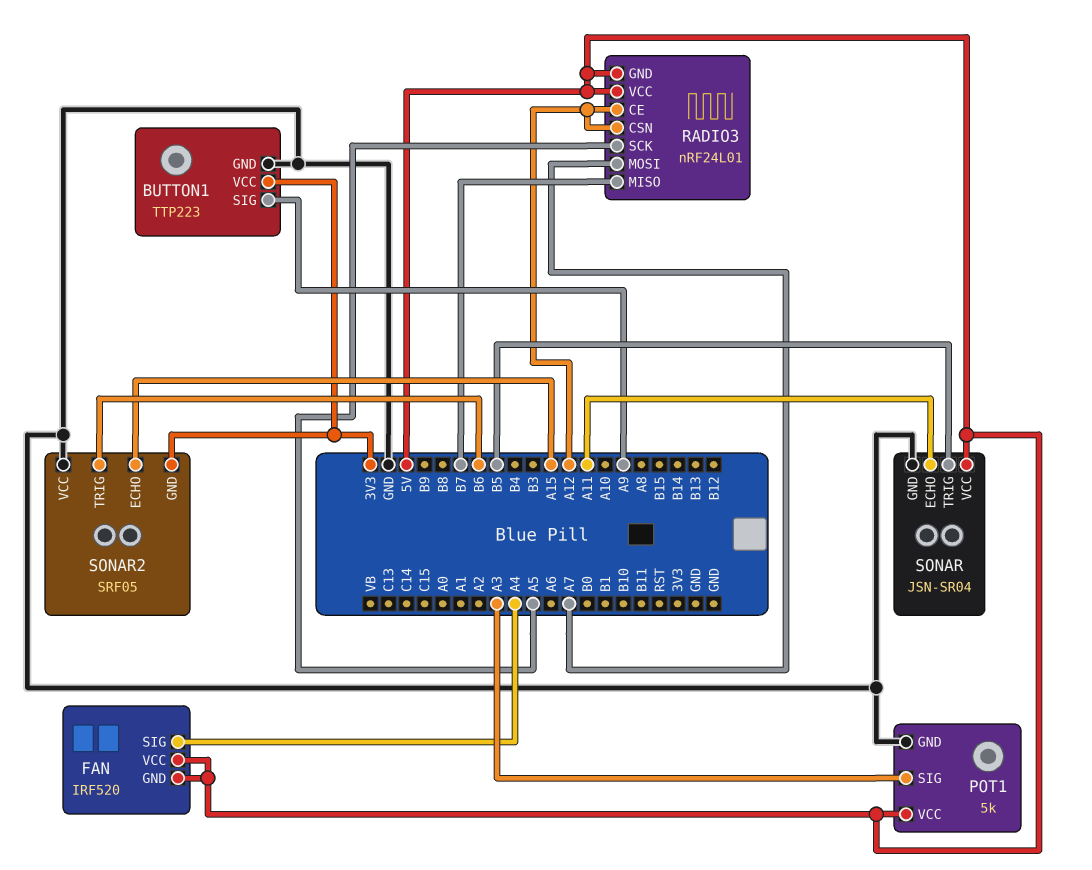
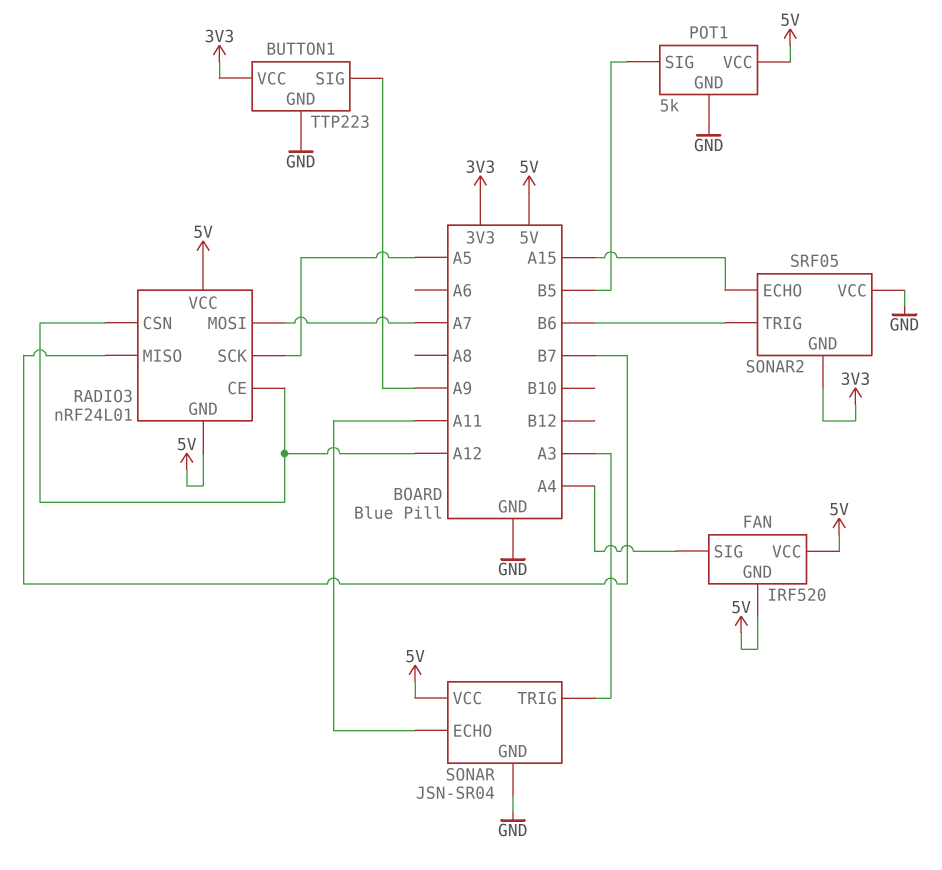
POT1 pin SIG: A3 -> B5
SONAR pin TRIG: B5 -> A3

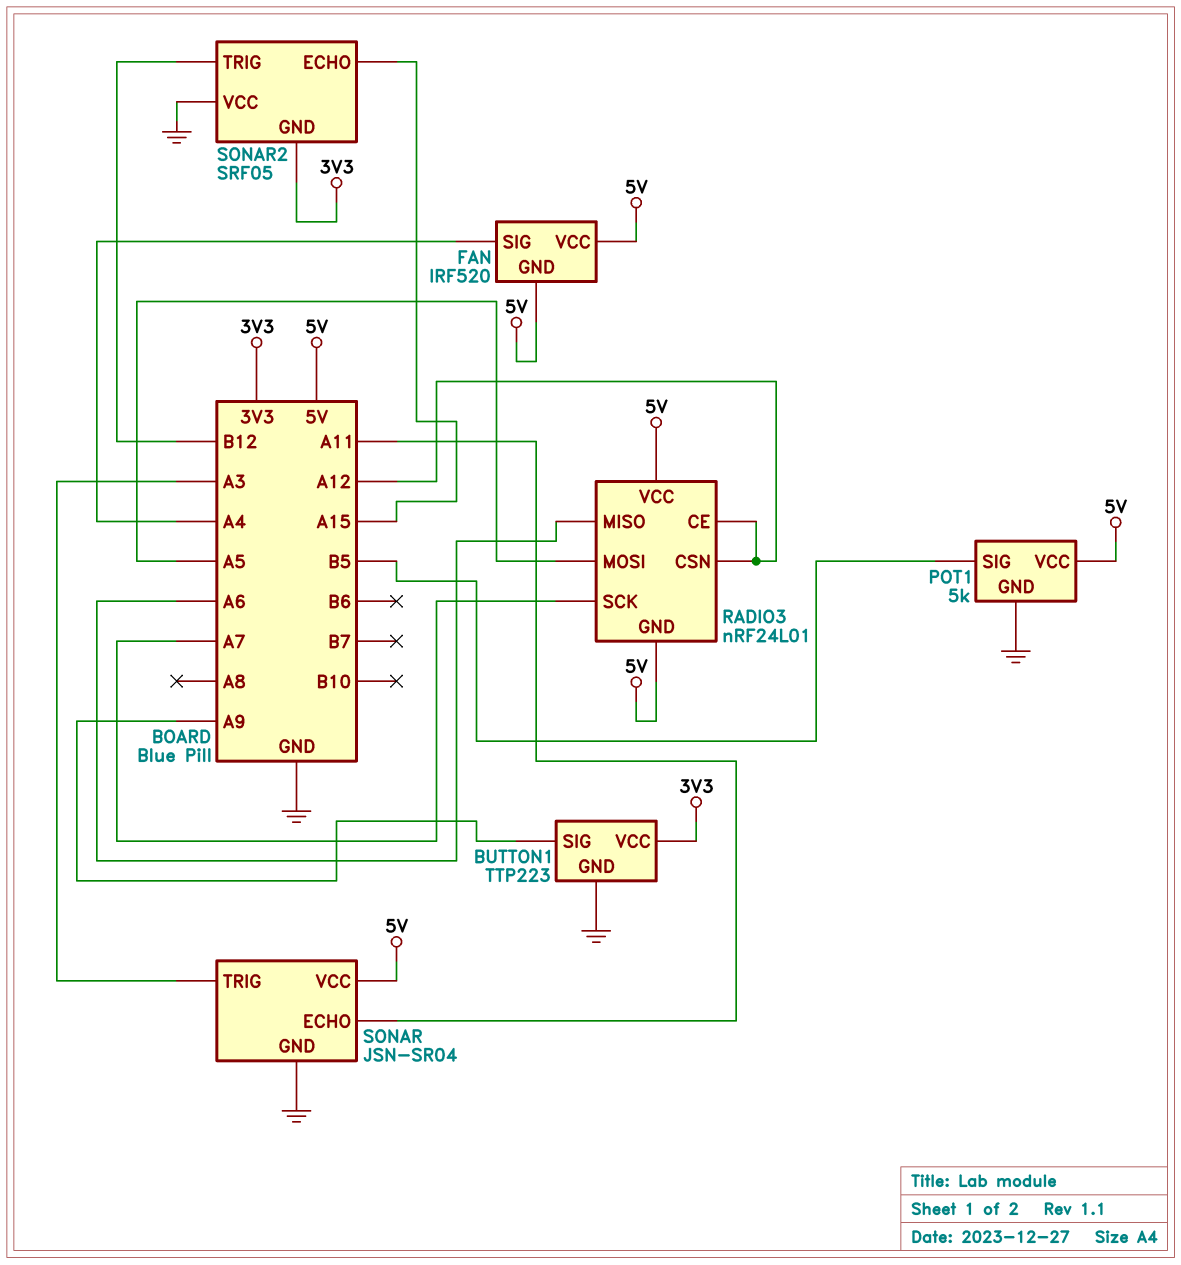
RADIO3 pin MISO: B7 -> A6
RADIO3 pin MOSI: A7 -> A5
RADIO3 pin SCK: A5 -> A7
SONAR2 pin TRIG: B6 -> B12

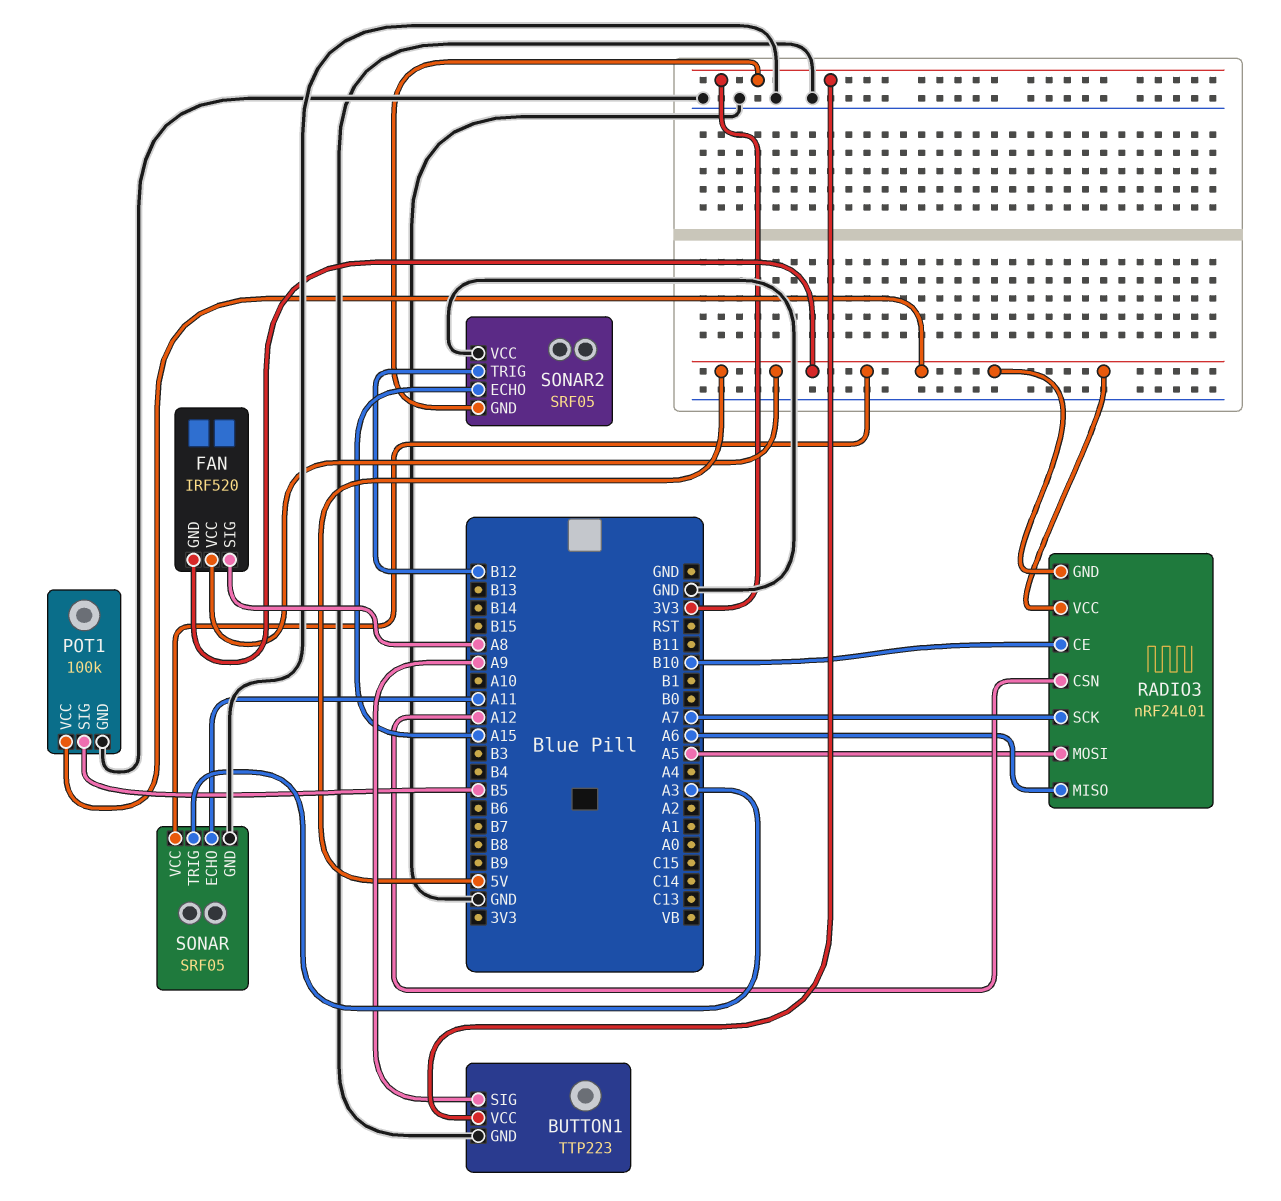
FAN pin SIG: A4 -> A8
POT1: 5k -> 100k
RADIO3 pin CE: A12 -> B10
SONAR: JSN-SR04 -> SRF05

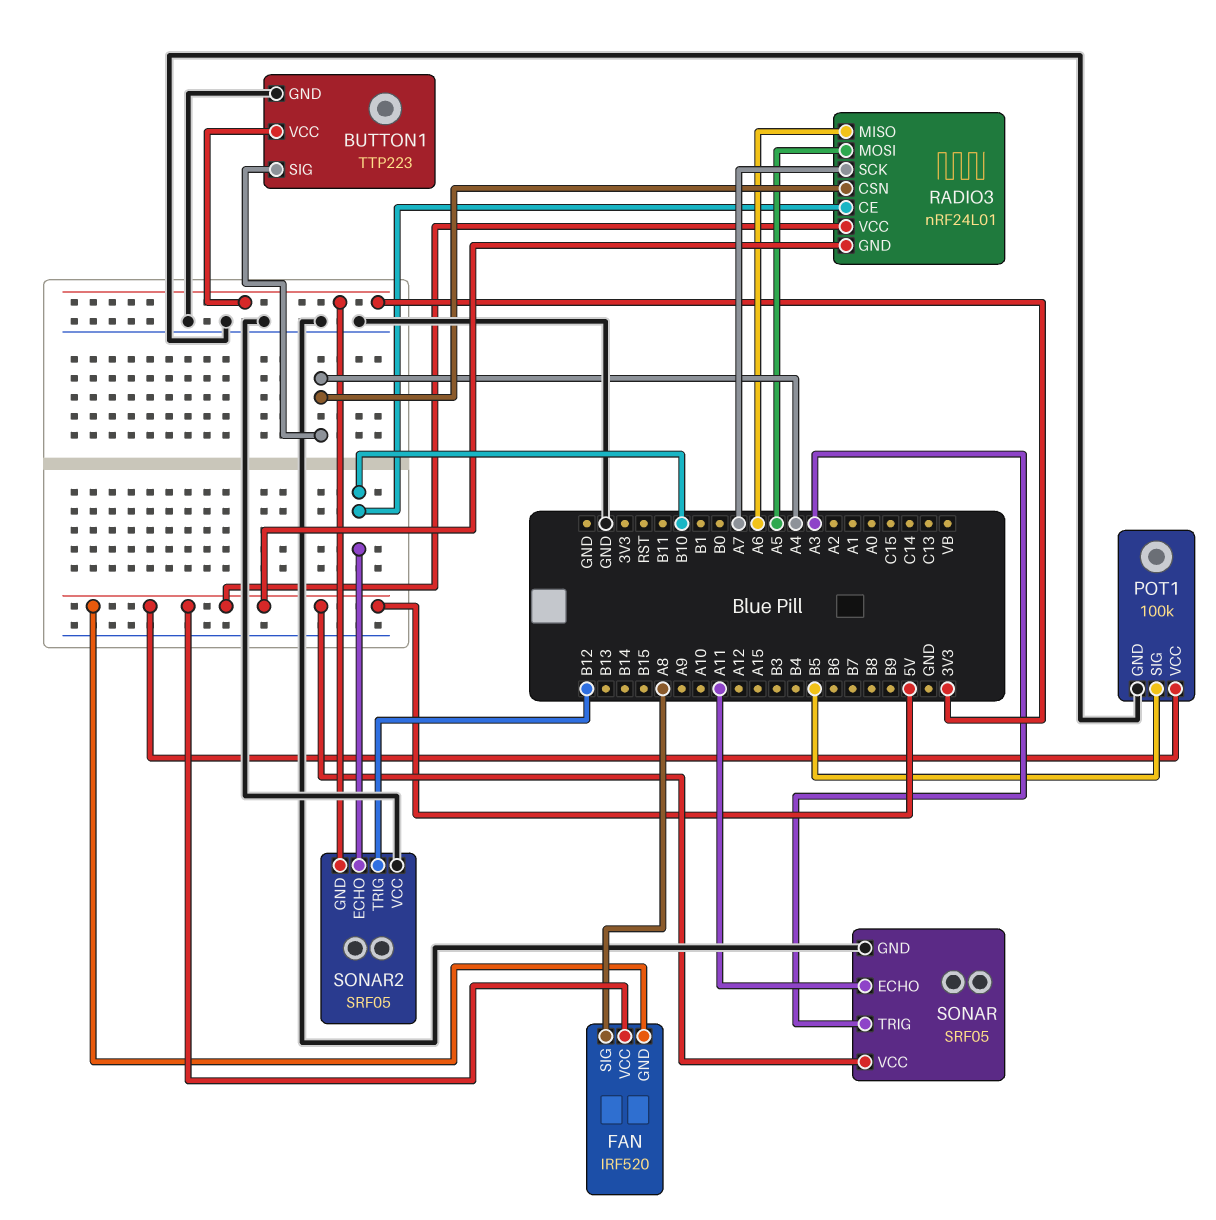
BUTTON1 pin SIG: A9 -> A4
RADIO3 pin CSN: A12 -> A4
SONAR2 pin ECHO: A15 -> B10

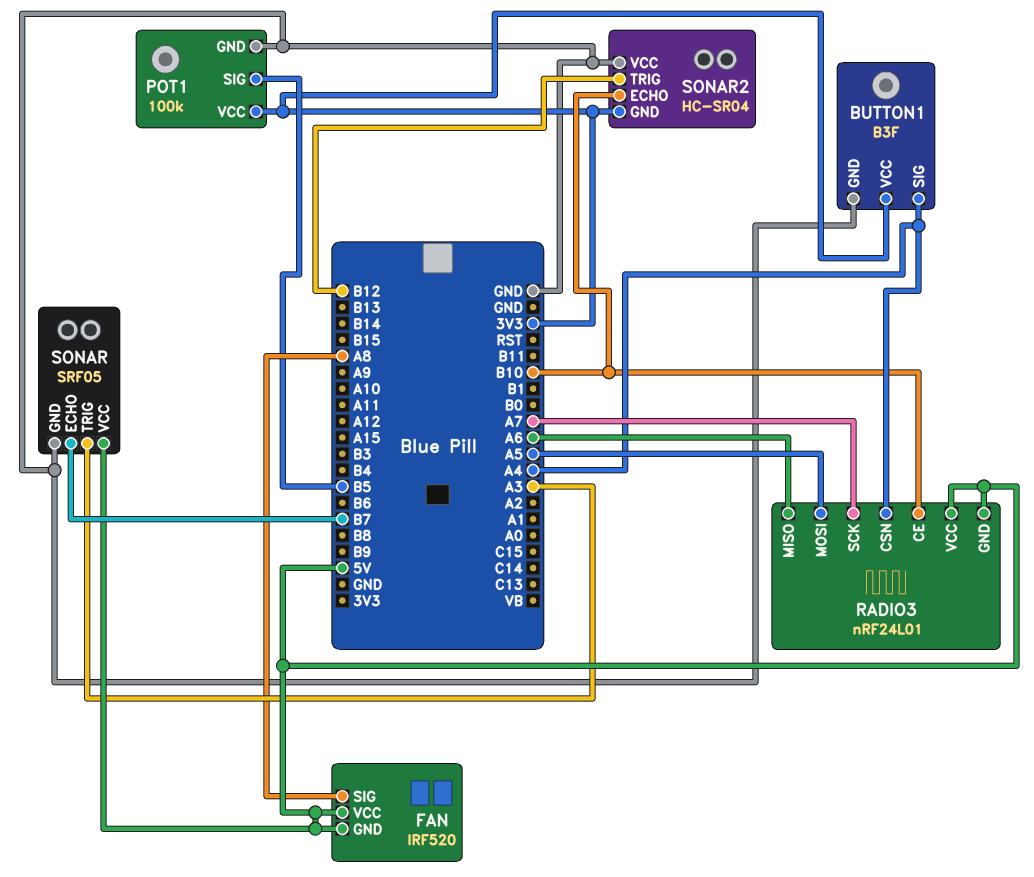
BUTTON1: TTP223 -> B3F
POT1 pin VCC: 5V -> 3V3
SONAR pin ECHO: A11 -> B7
SONAR2: SRF05 -> HC-SR04

